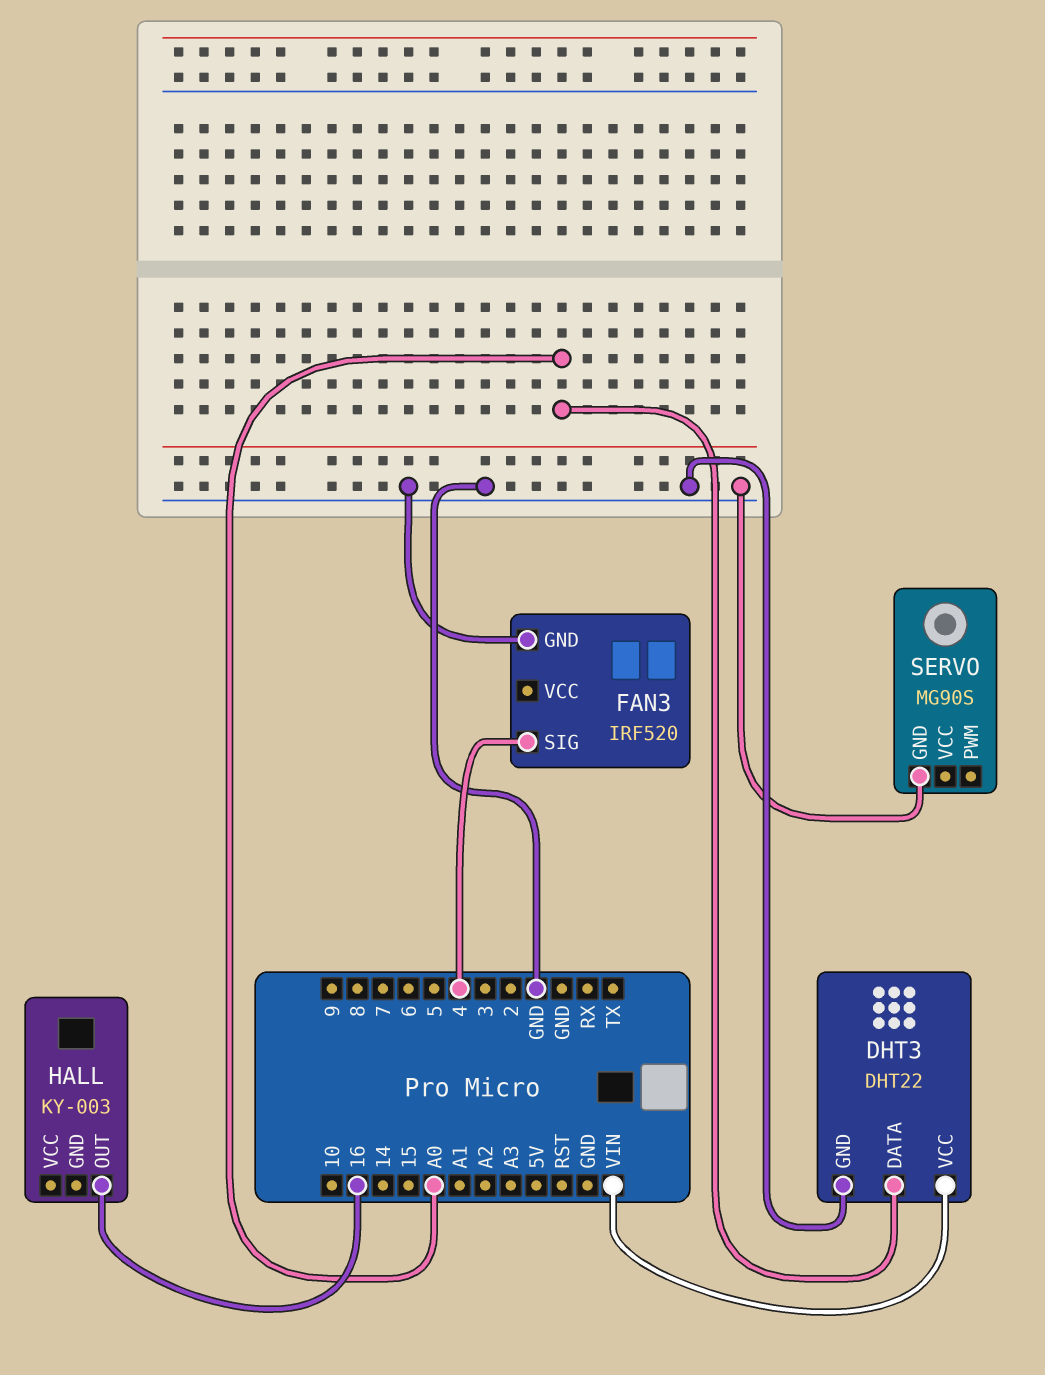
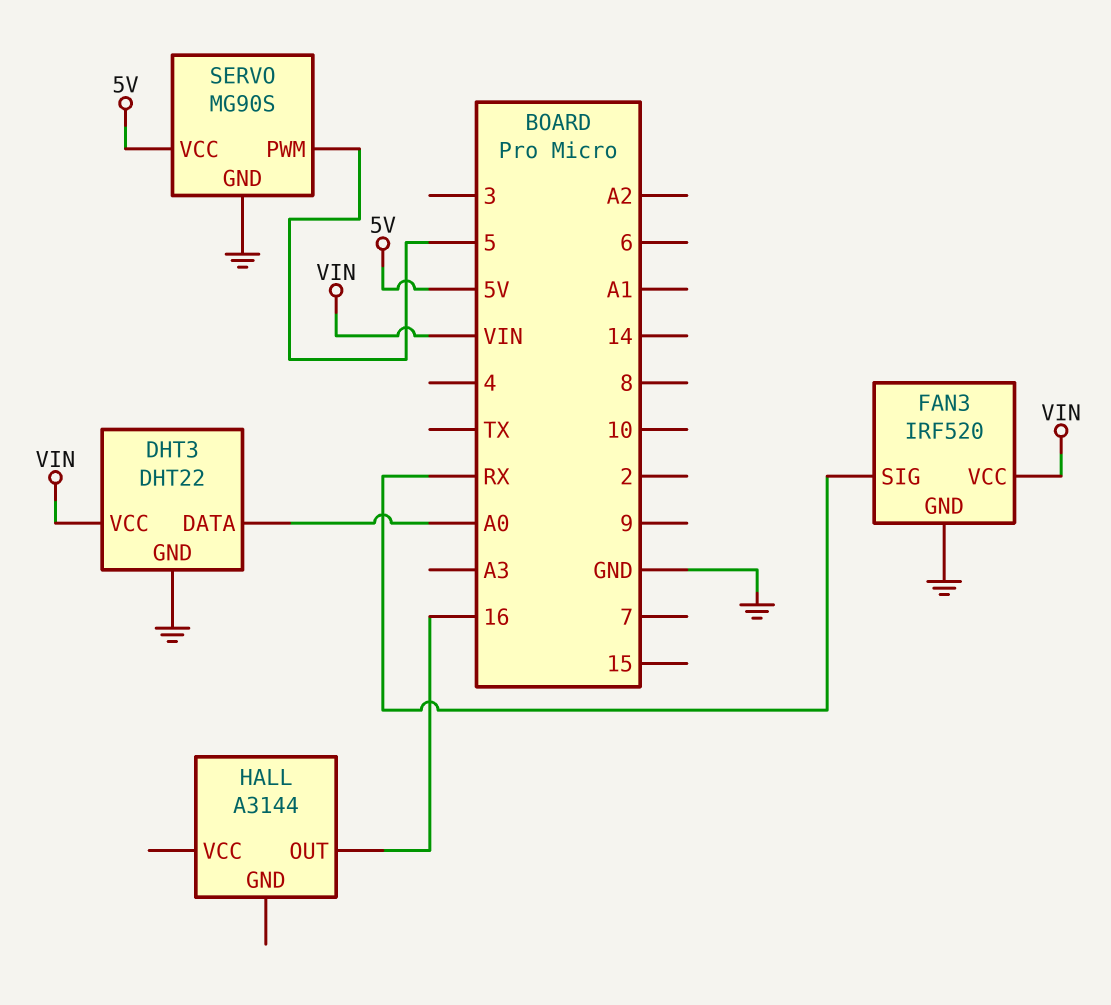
FAN3 pin SIG: 4 -> RX
FAN3 pin VCC: none -> VIN
HALL: KY-003 -> A3144
SERVO pin PWM: none -> 5
SERVO pin VCC: none -> 5V

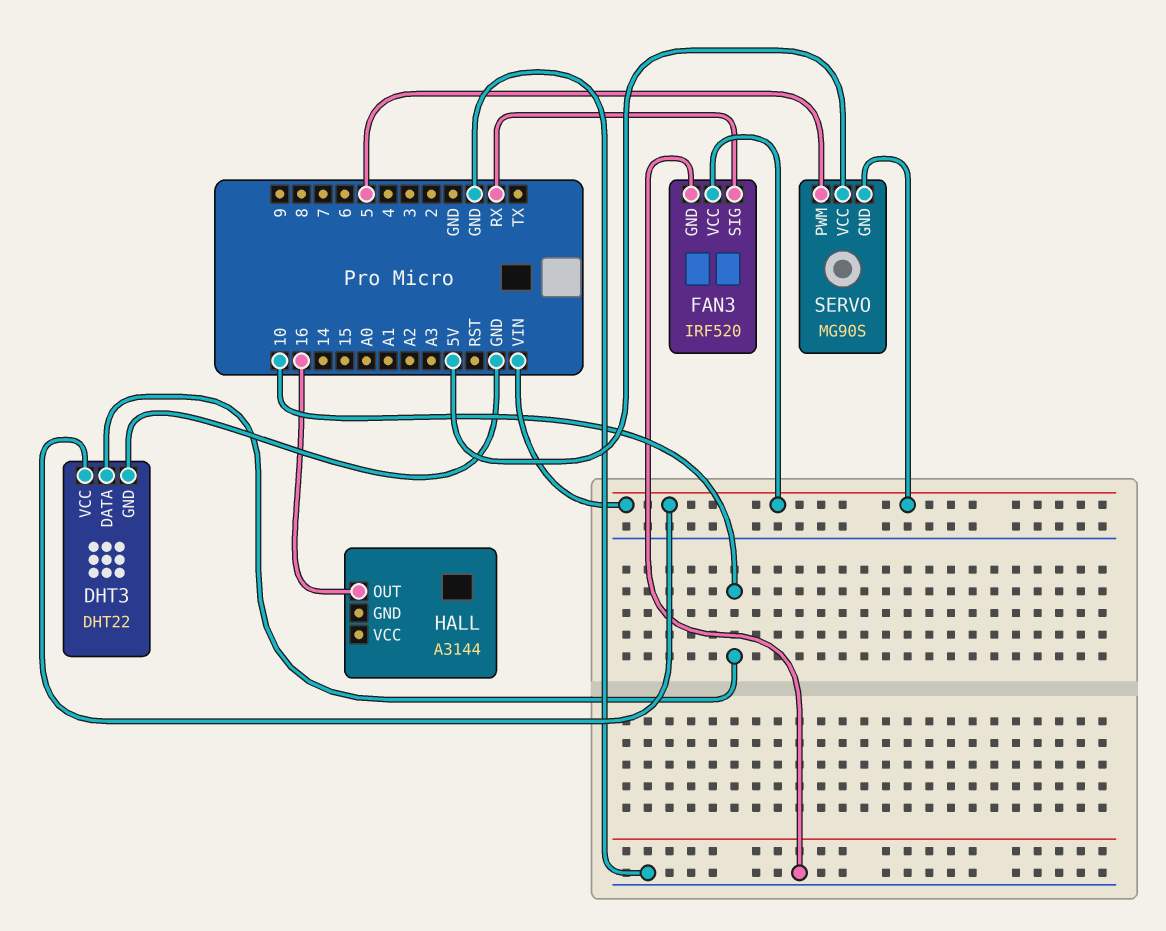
DHT3 pin DATA: A0 -> 10
SERVO pin GND: GND -> VIN

